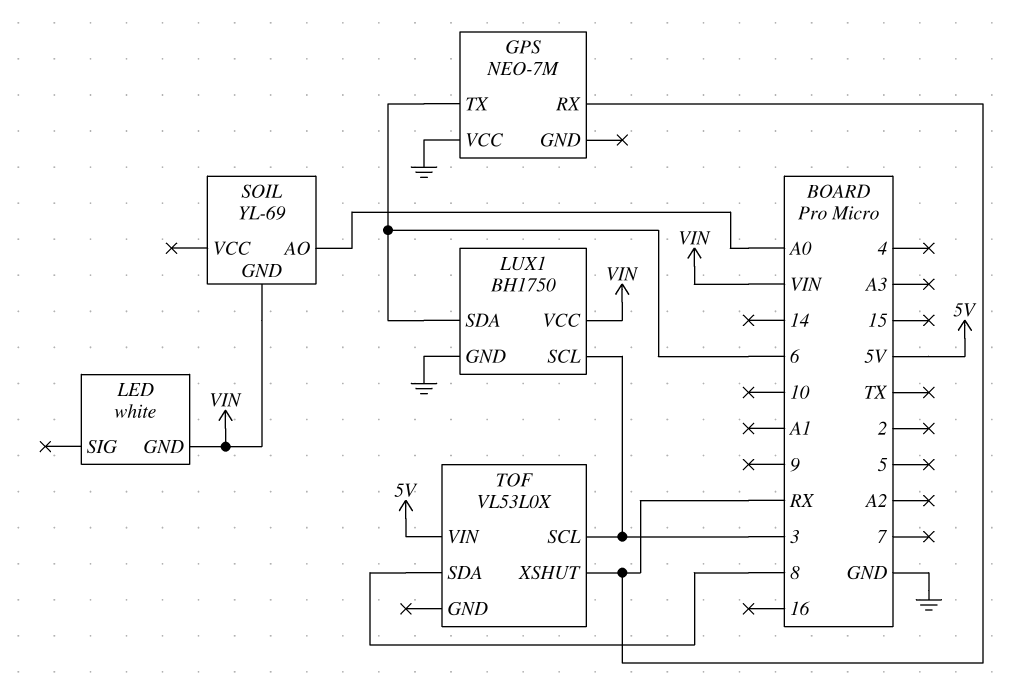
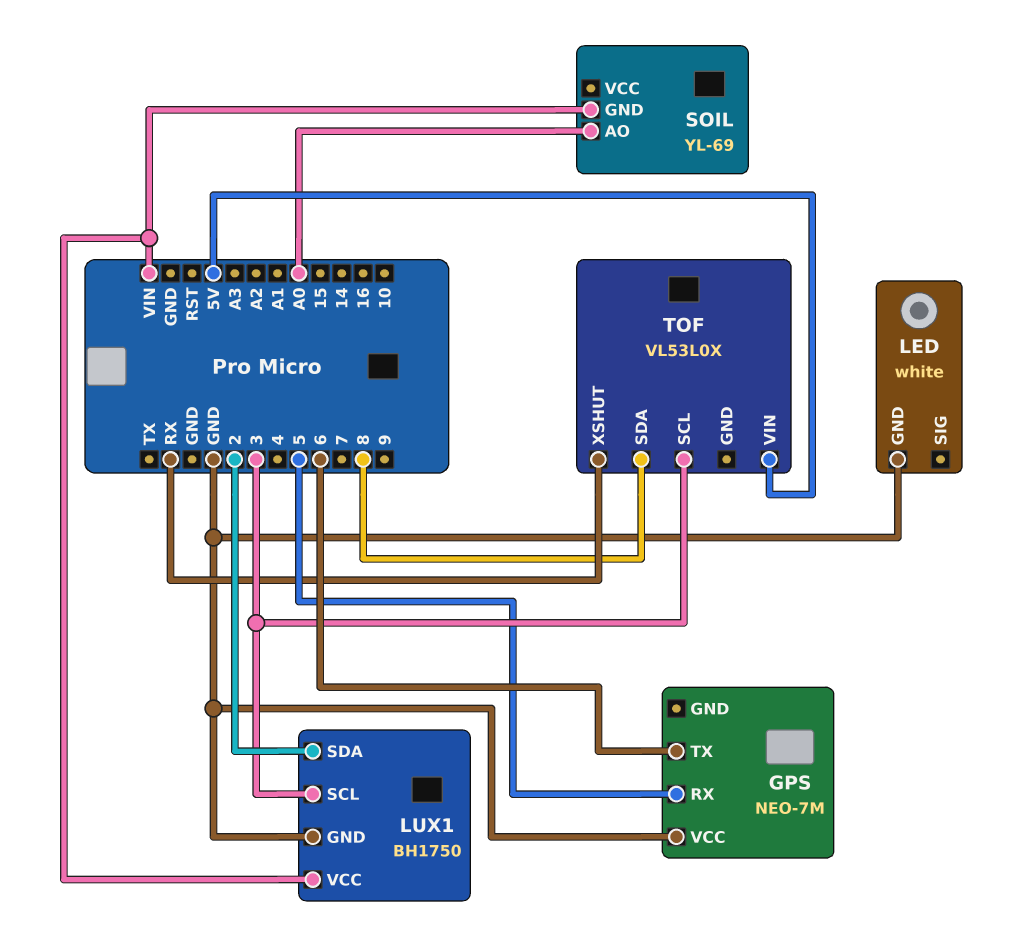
GPS pin RX: RX -> 5
LED pin GND: VIN -> GND
LUX1 pin SDA: 6 -> 2

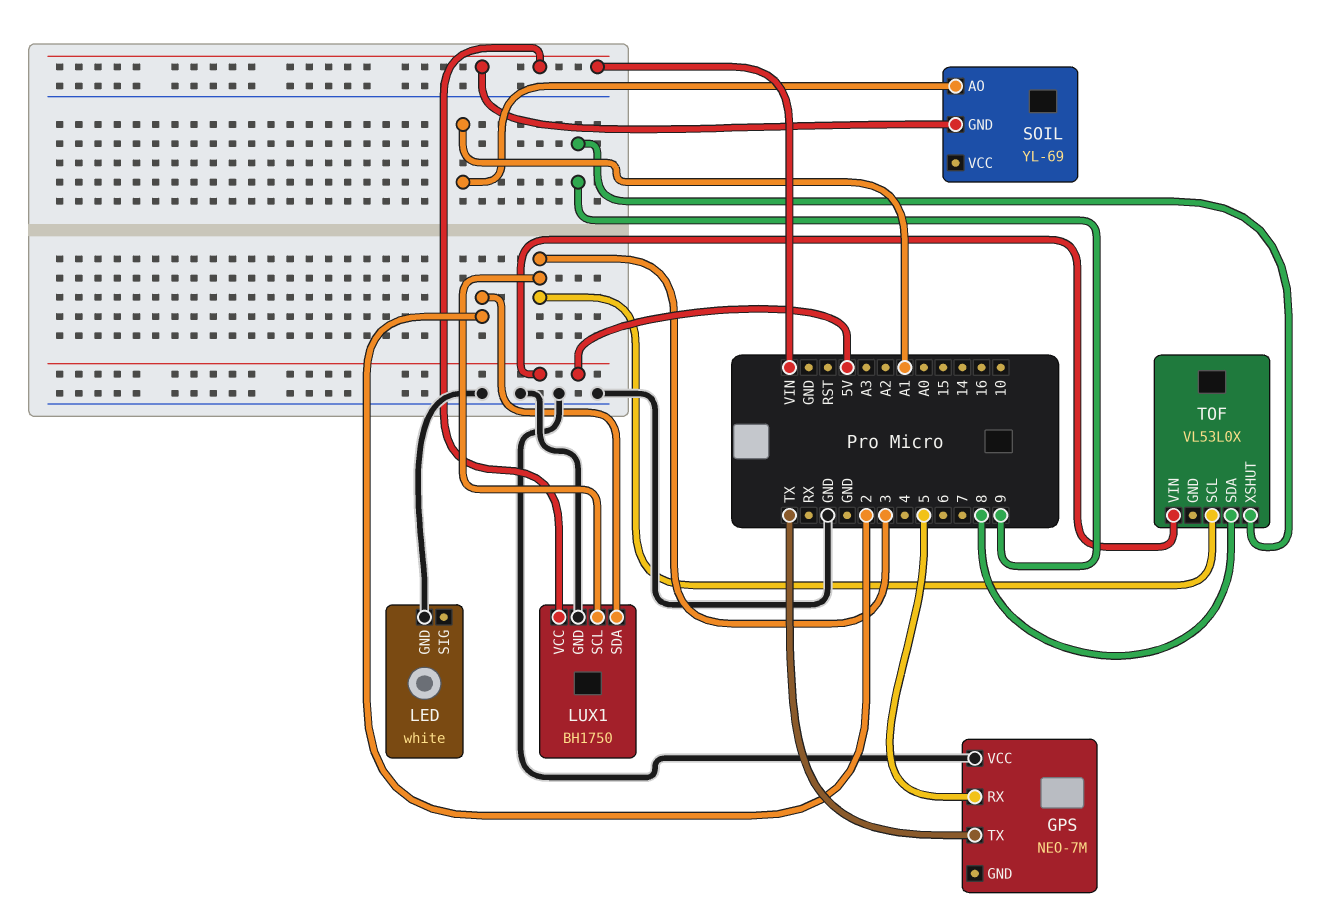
GPS pin TX: 6 -> TX
SOIL pin AO: A0 -> A1
TOF pin XSHUT: RX -> 9

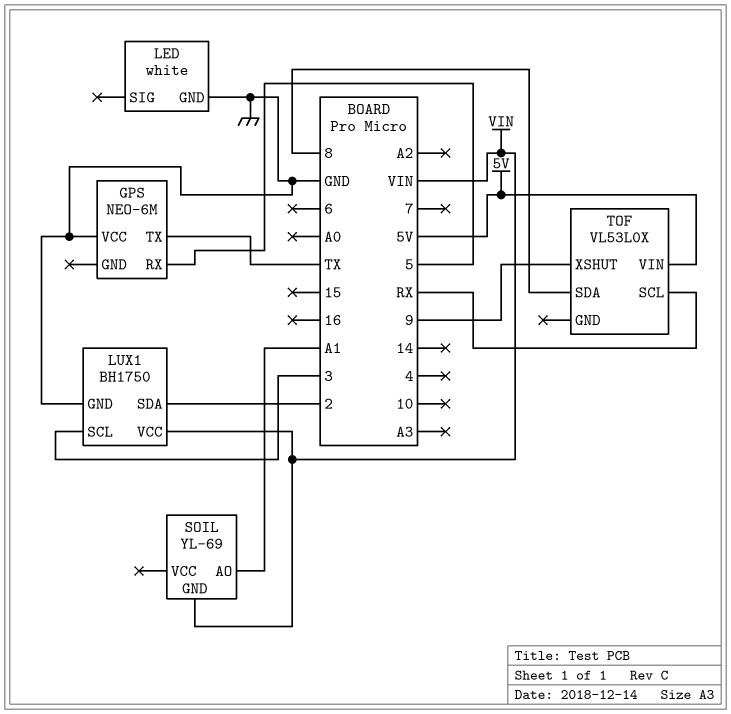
GPS: NEO-7M -> NEO-6M
TOF pin SCL: 3 -> RX

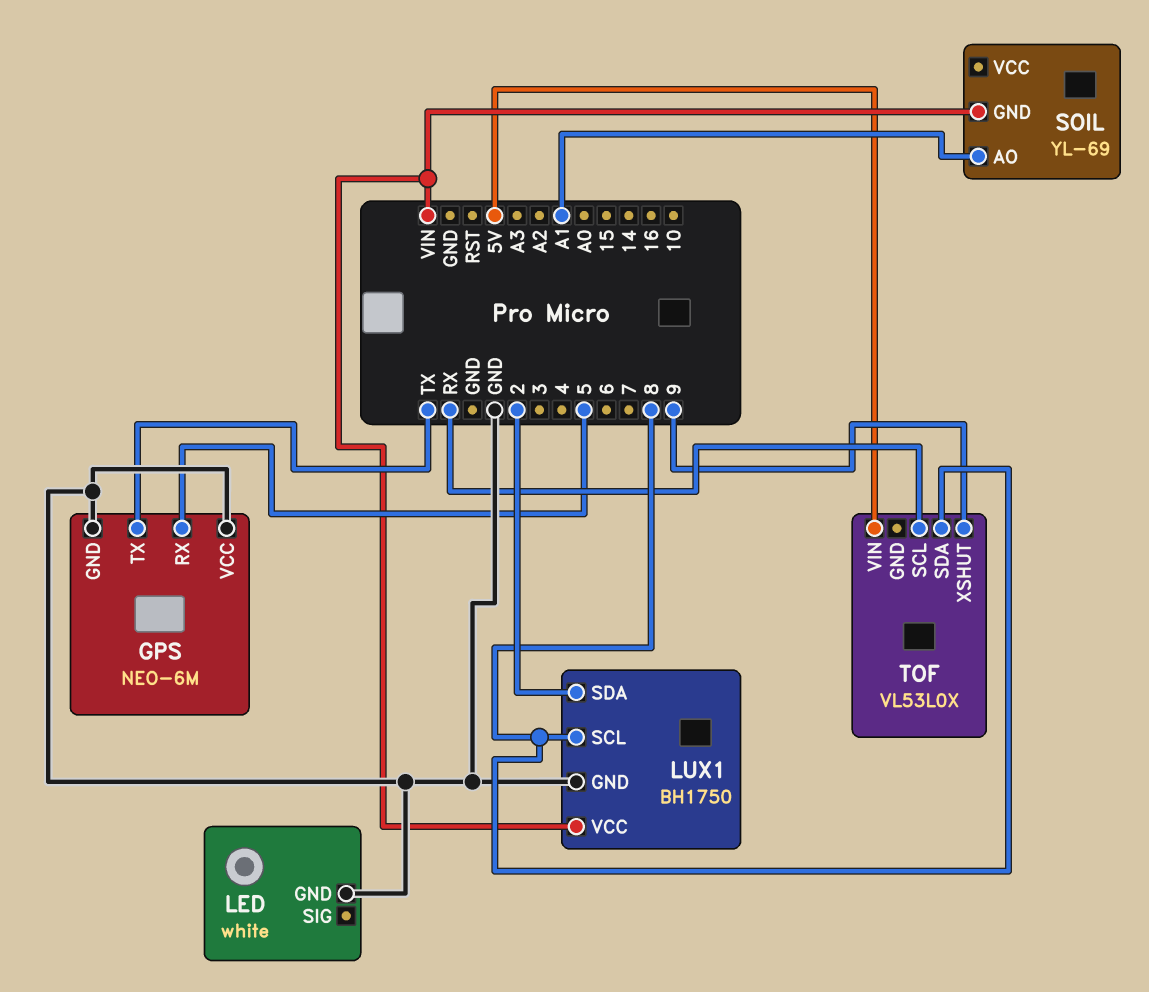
GPS pin GND: none -> GND
LUX1 pin SCL: 3 -> 8

